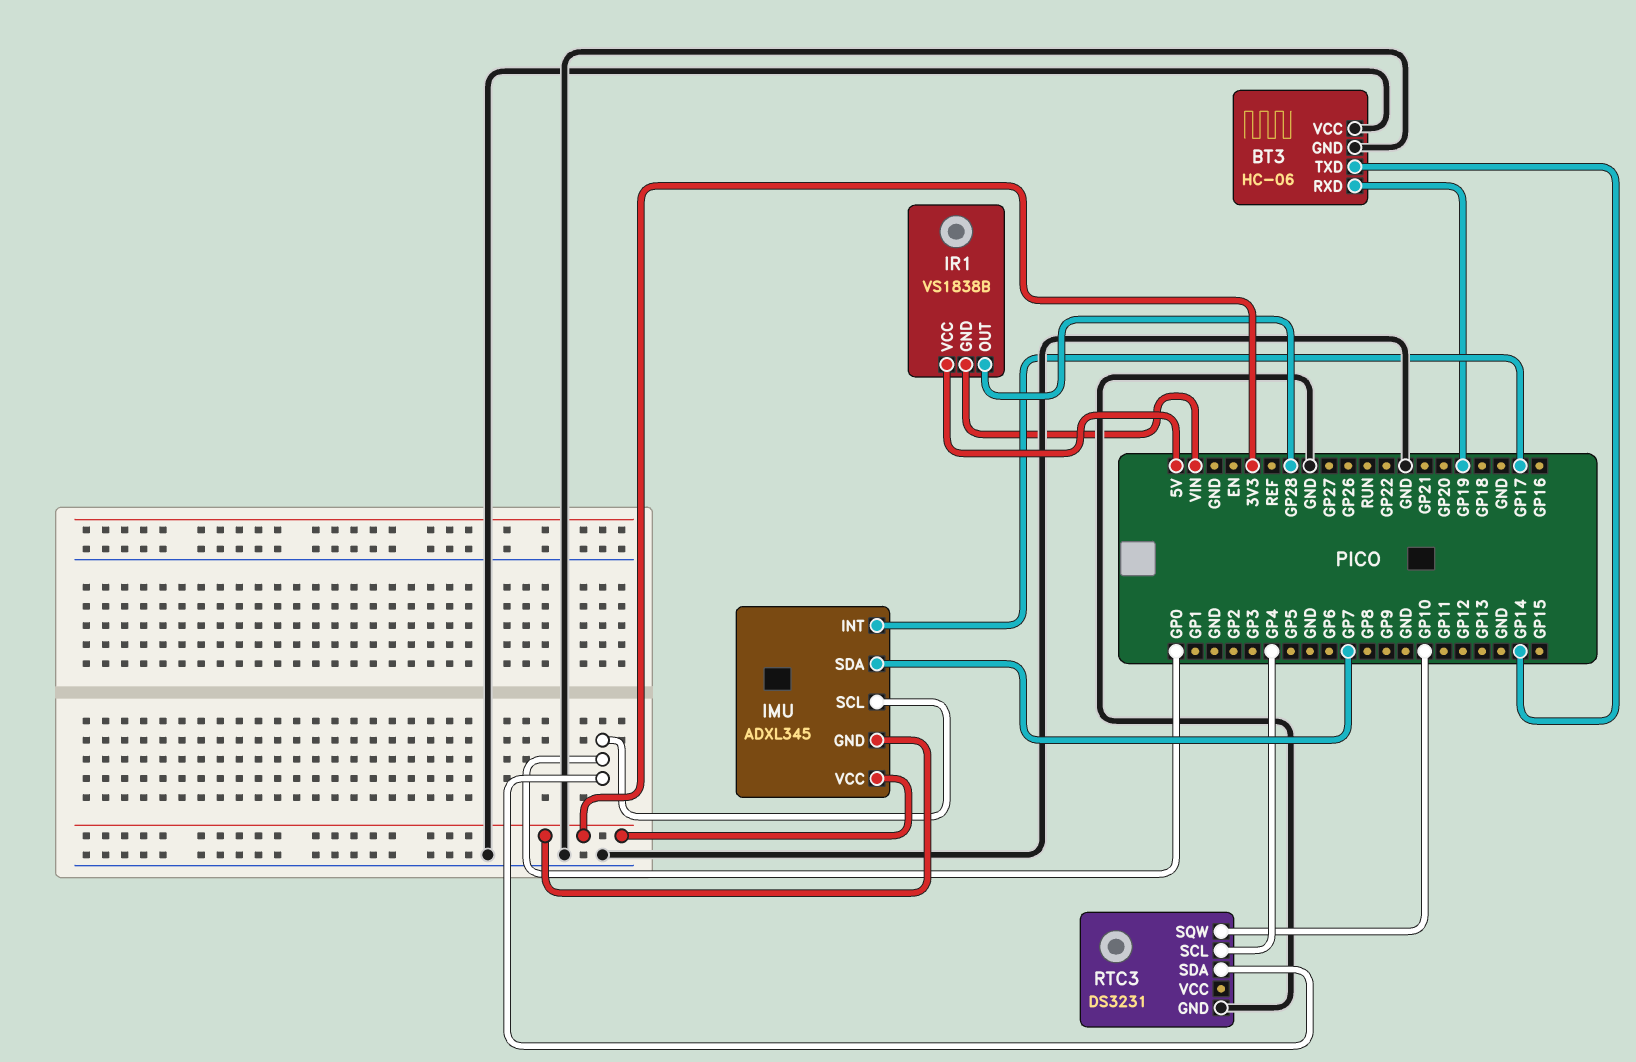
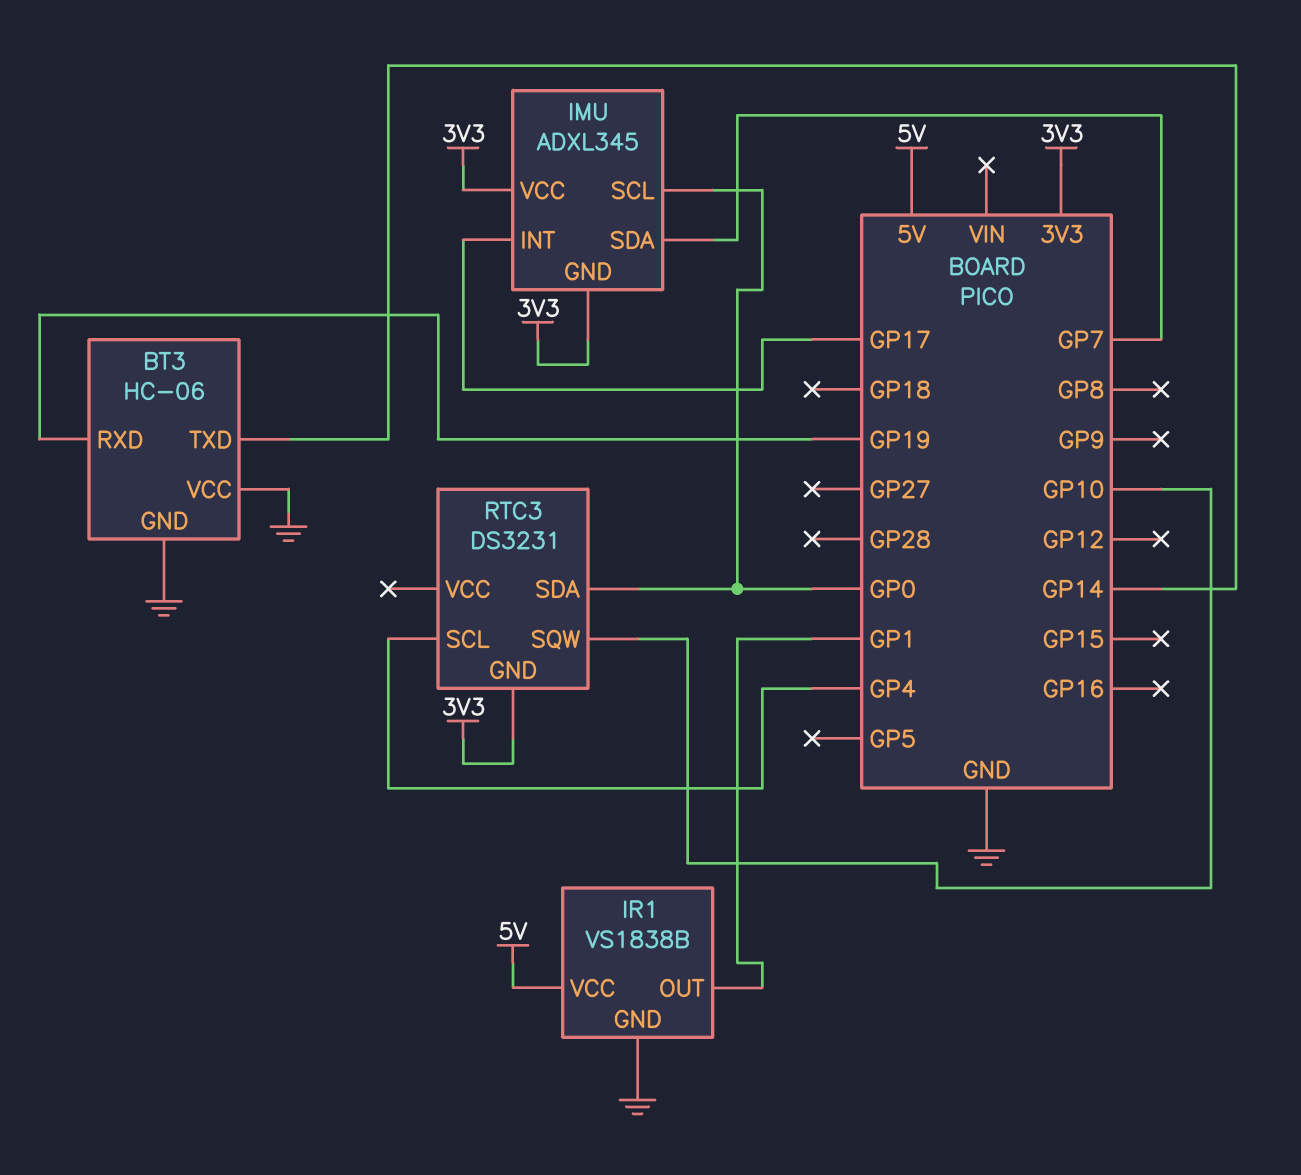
IR1 pin GND: VIN -> GND
IR1 pin OUT: GP28 -> GP1
RTC3 pin GND: GND -> 3V3

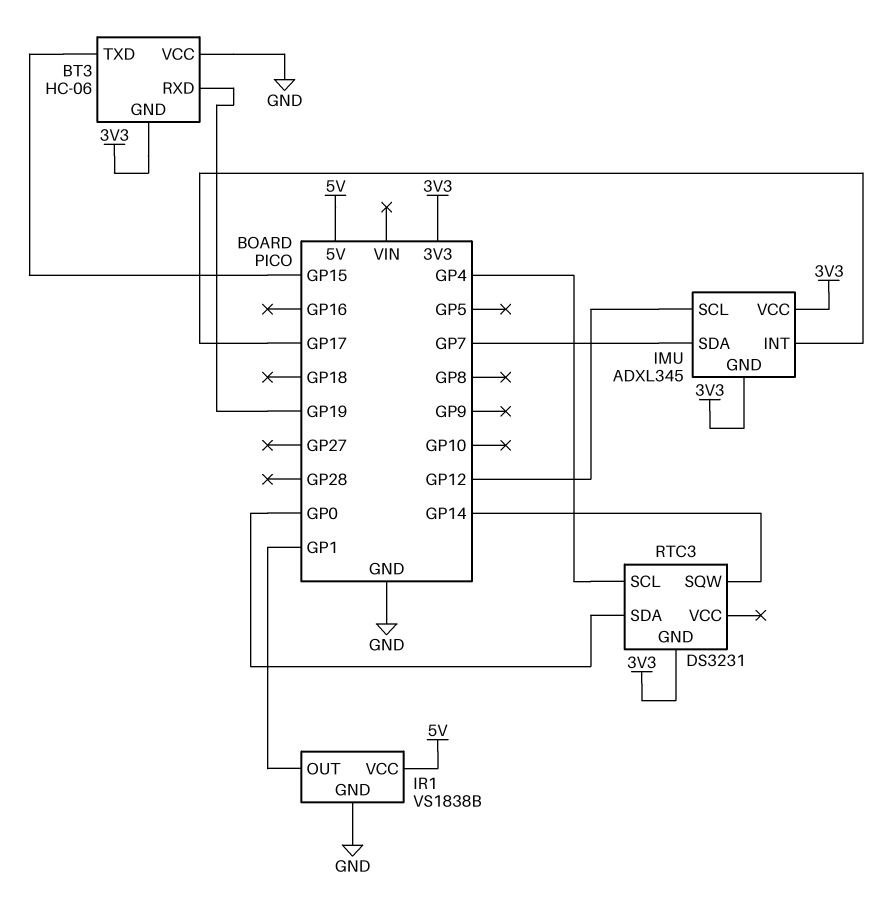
BT3 pin GND: GND -> 3V3
BT3 pin TXD: GP14 -> GP15
IMU pin SCL: GP0 -> GP12
RTC3 pin SQW: GP10 -> GP14

